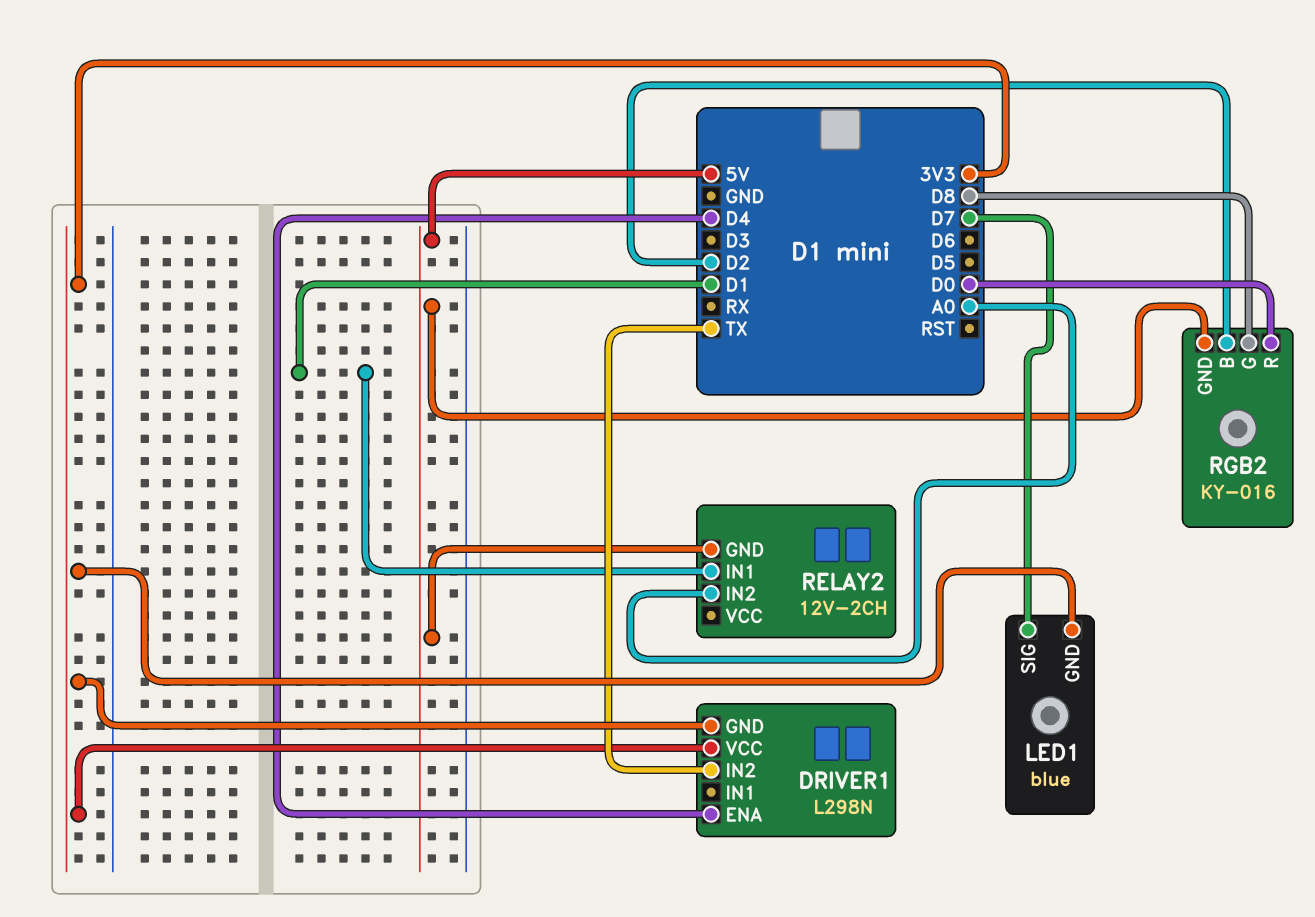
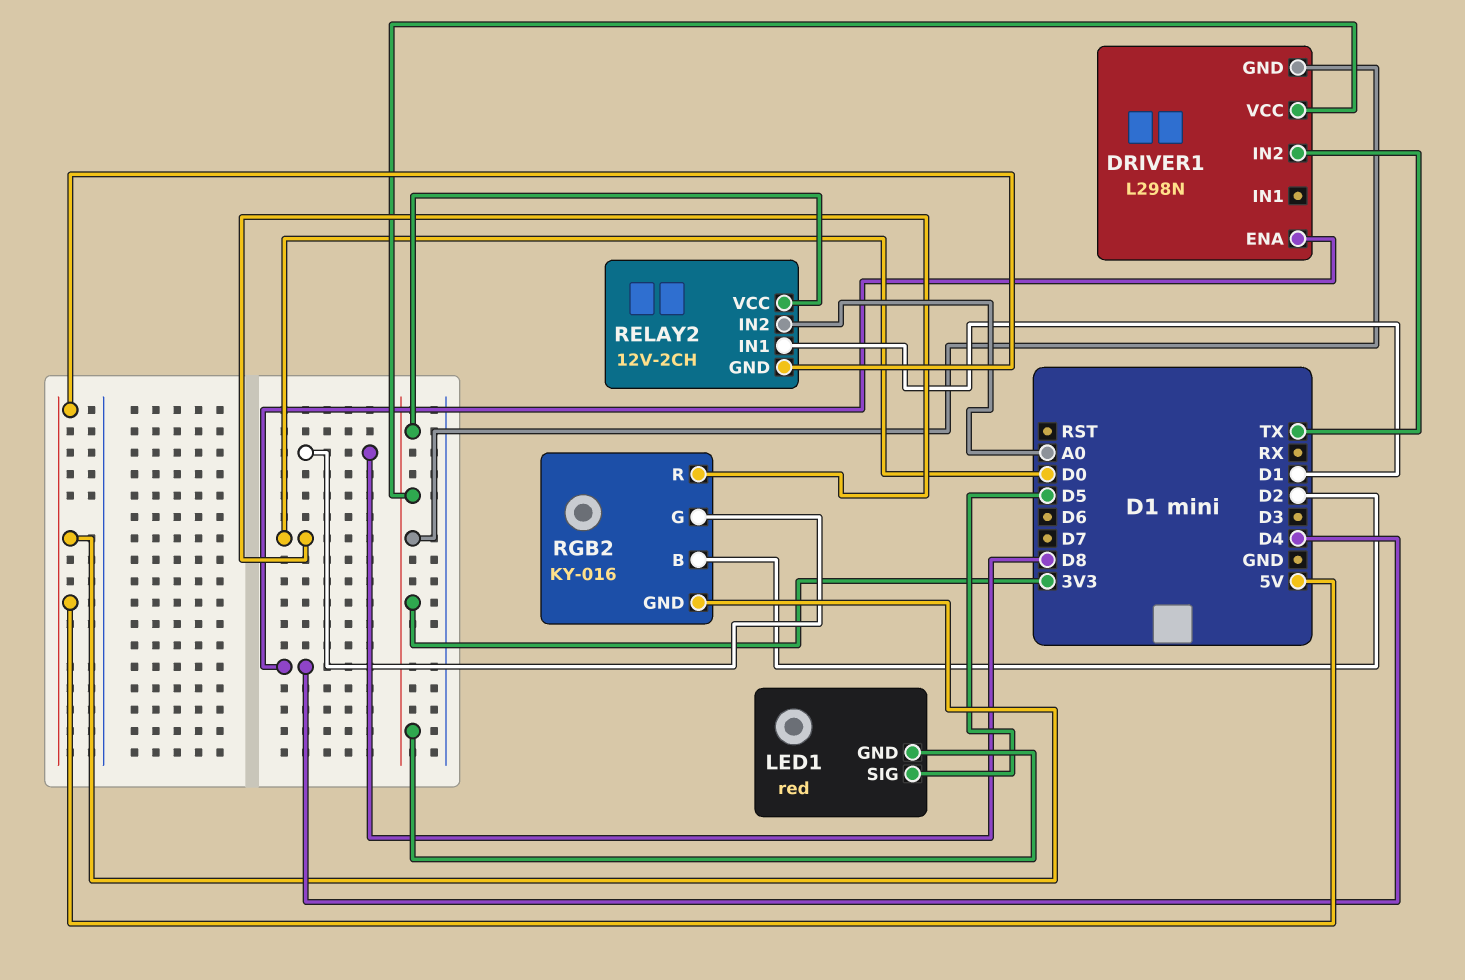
LED1: blue -> red
LED1 pin SIG: D7 -> D5
RELAY2 pin VCC: none -> 3V3

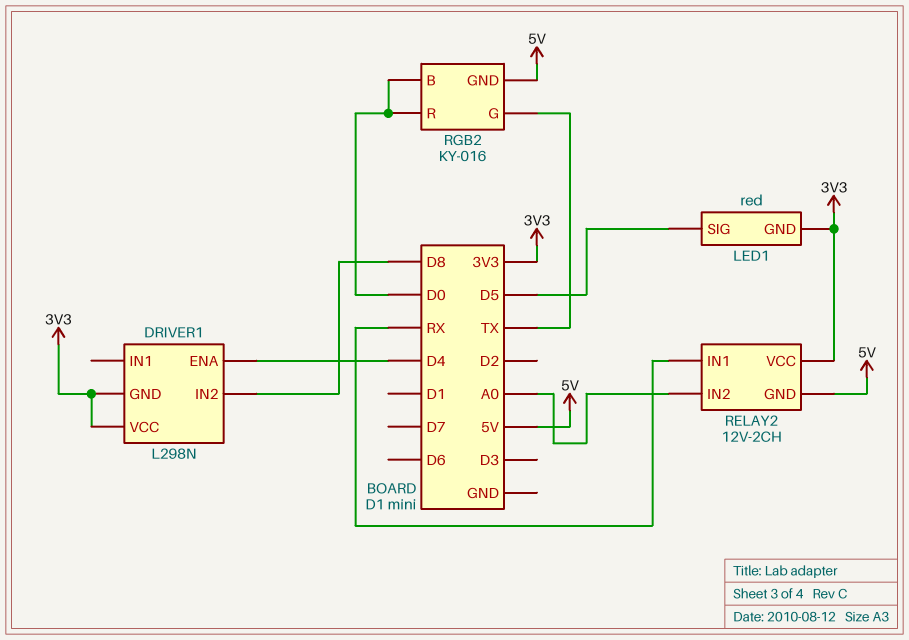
DRIVER1 pin IN2: TX -> D8
RELAY2 pin IN1: D1 -> RX
RGB2 pin B: D2 -> D0
RGB2 pin G: D8 -> TX

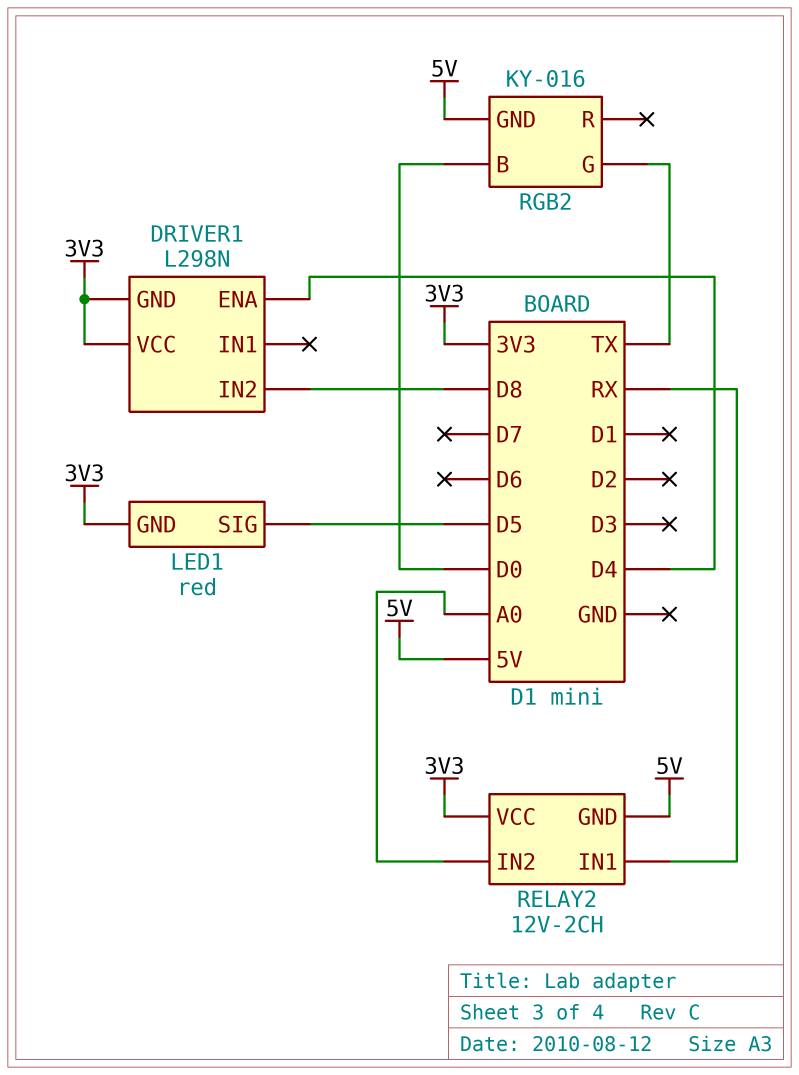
RGB2 pin R: D0 -> none

